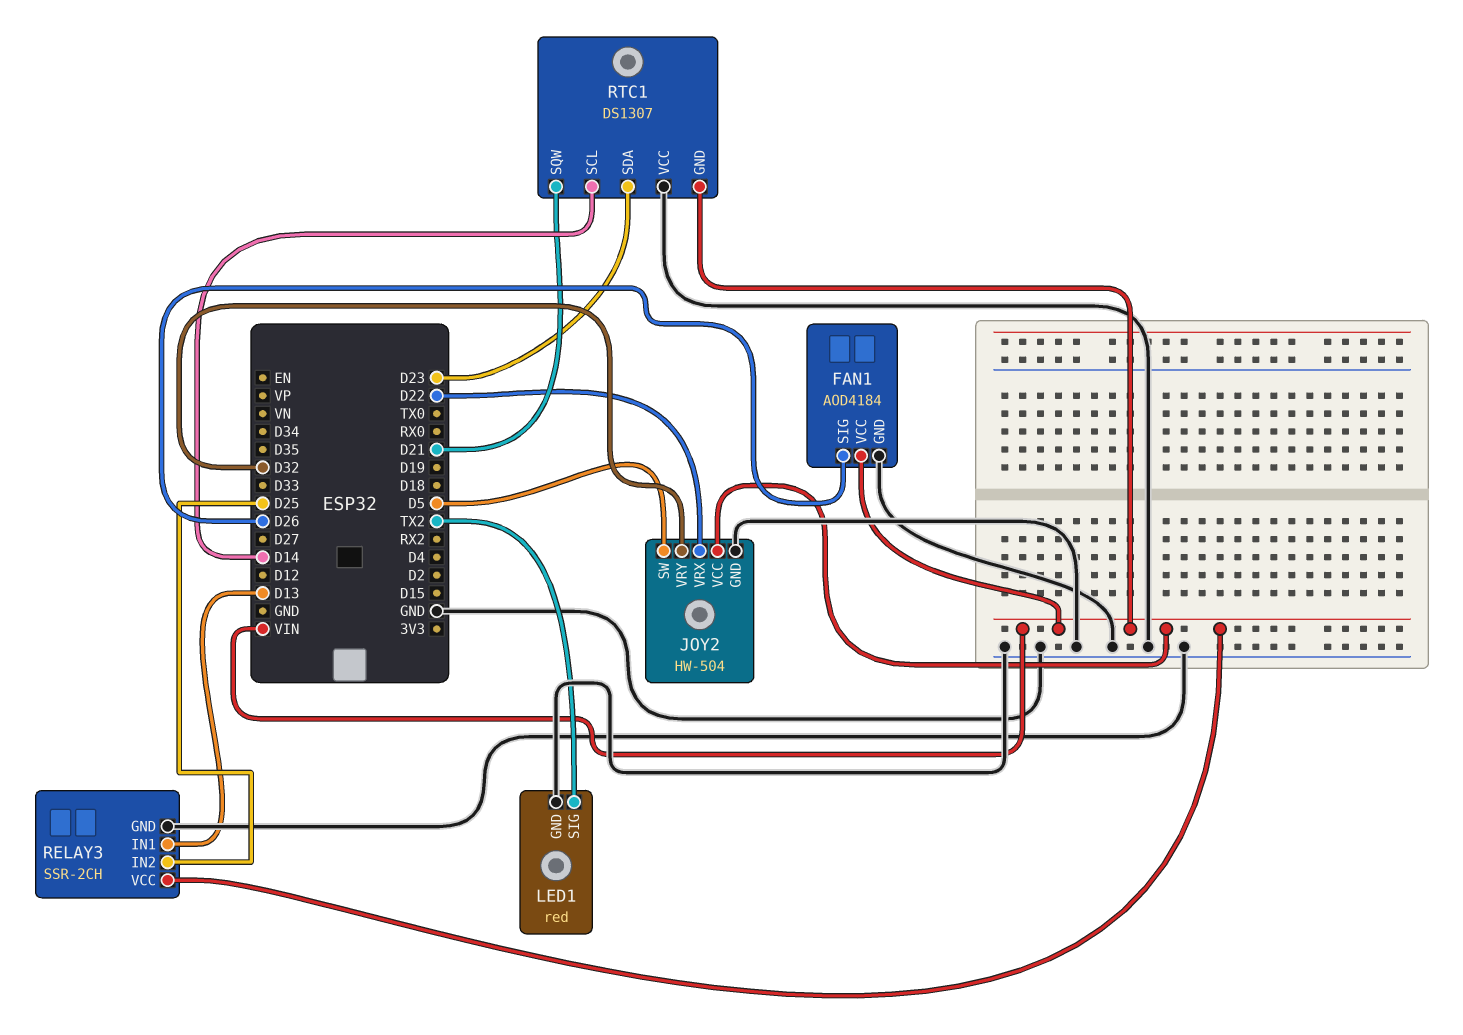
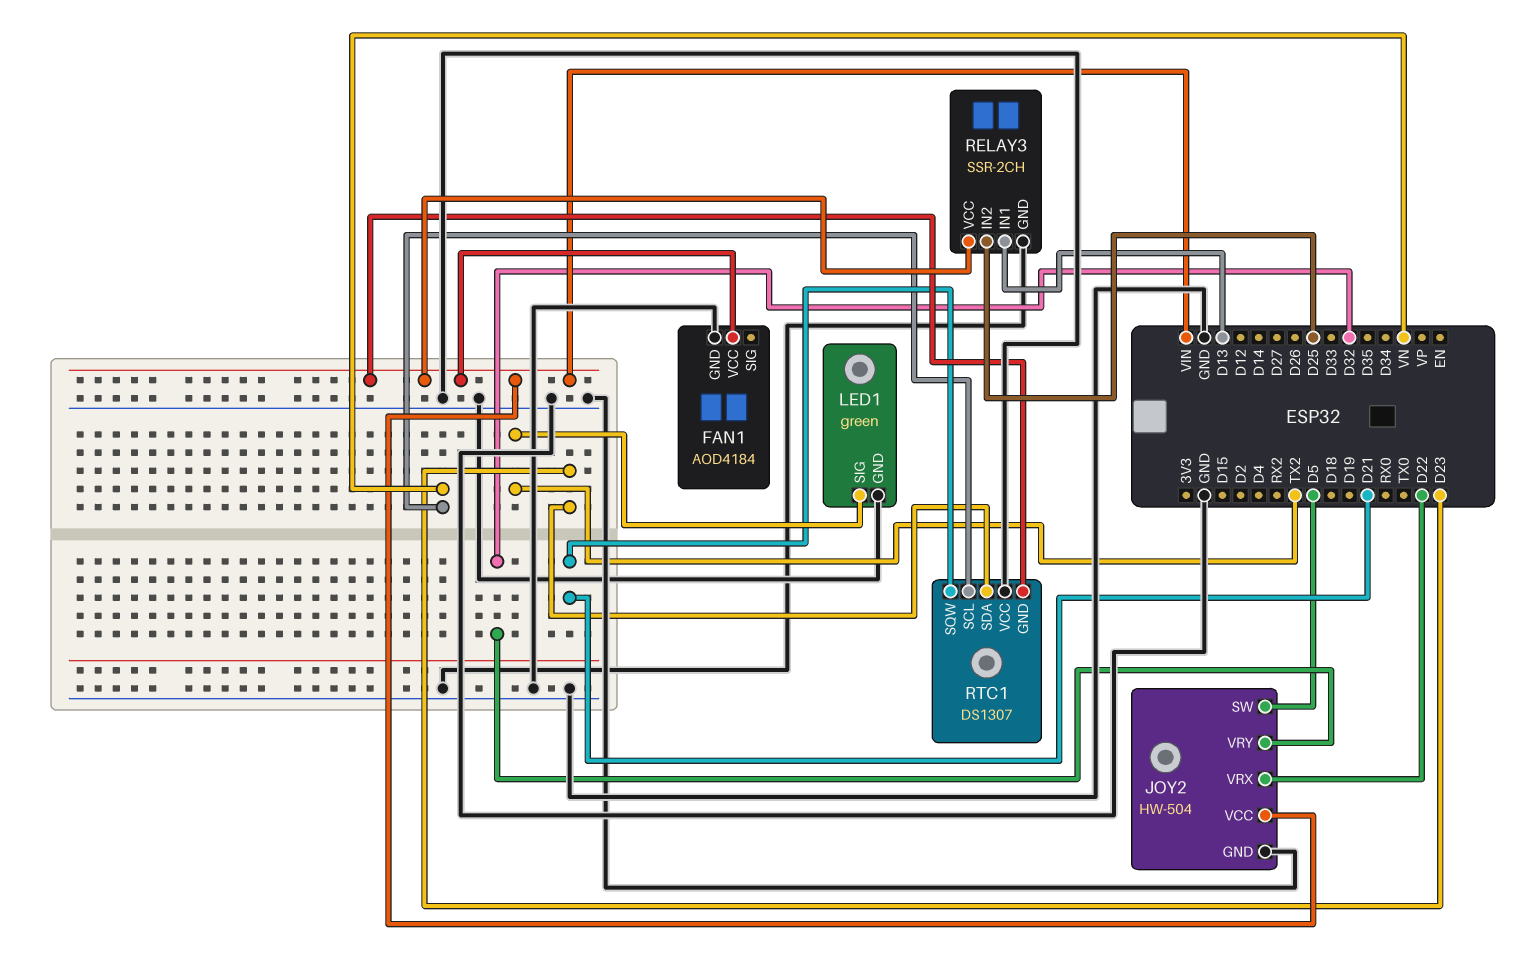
FAN1 pin SIG: D26 -> none
LED1: red -> green
RTC1 pin SCL: D14 -> VN

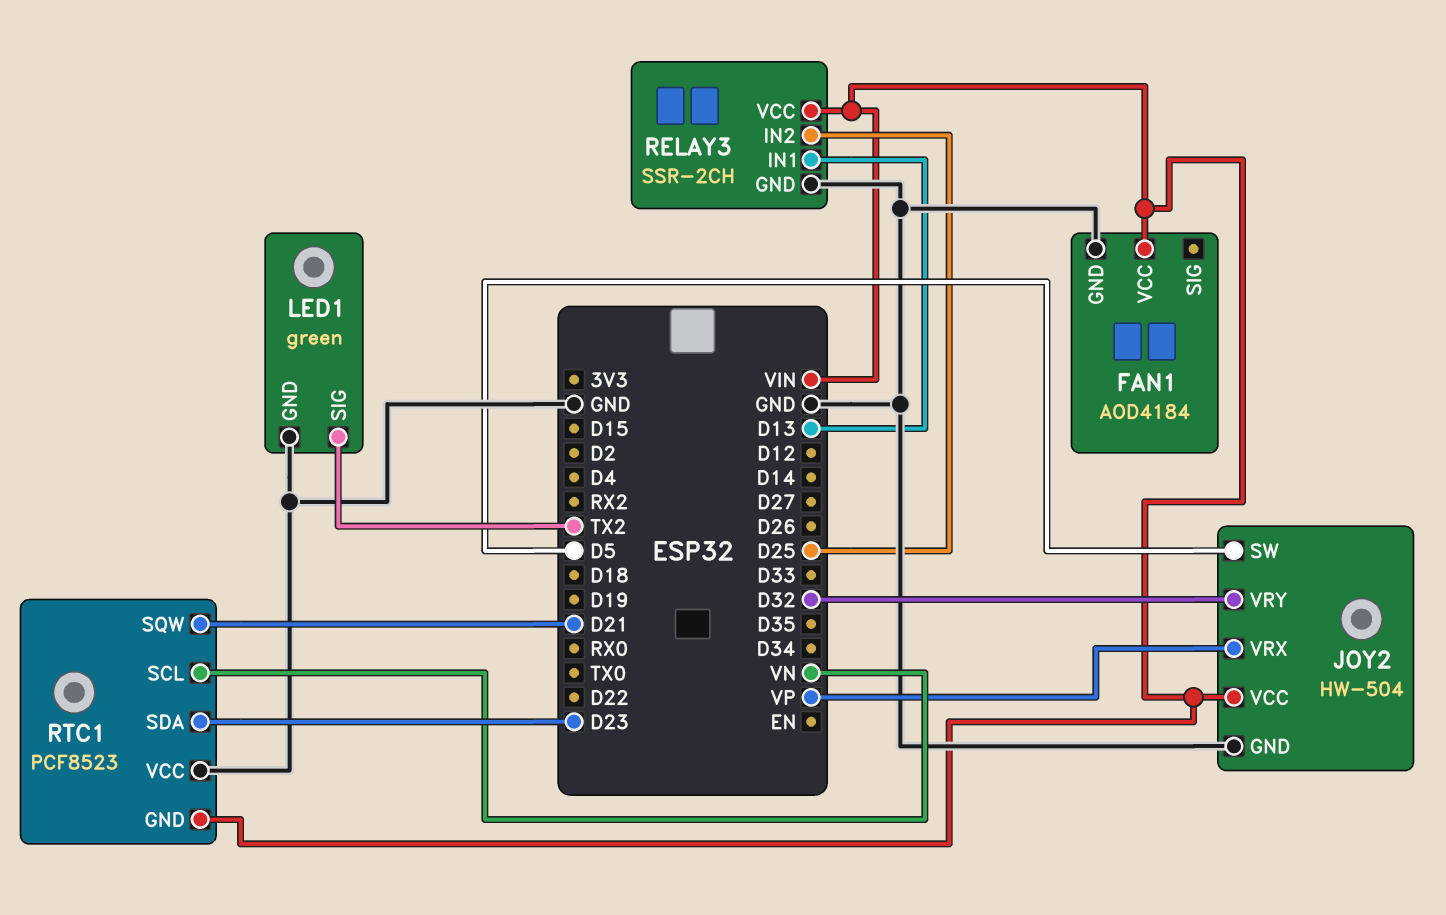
JOY2 pin VRX: D22 -> VP
RTC1: DS1307 -> PCF8523

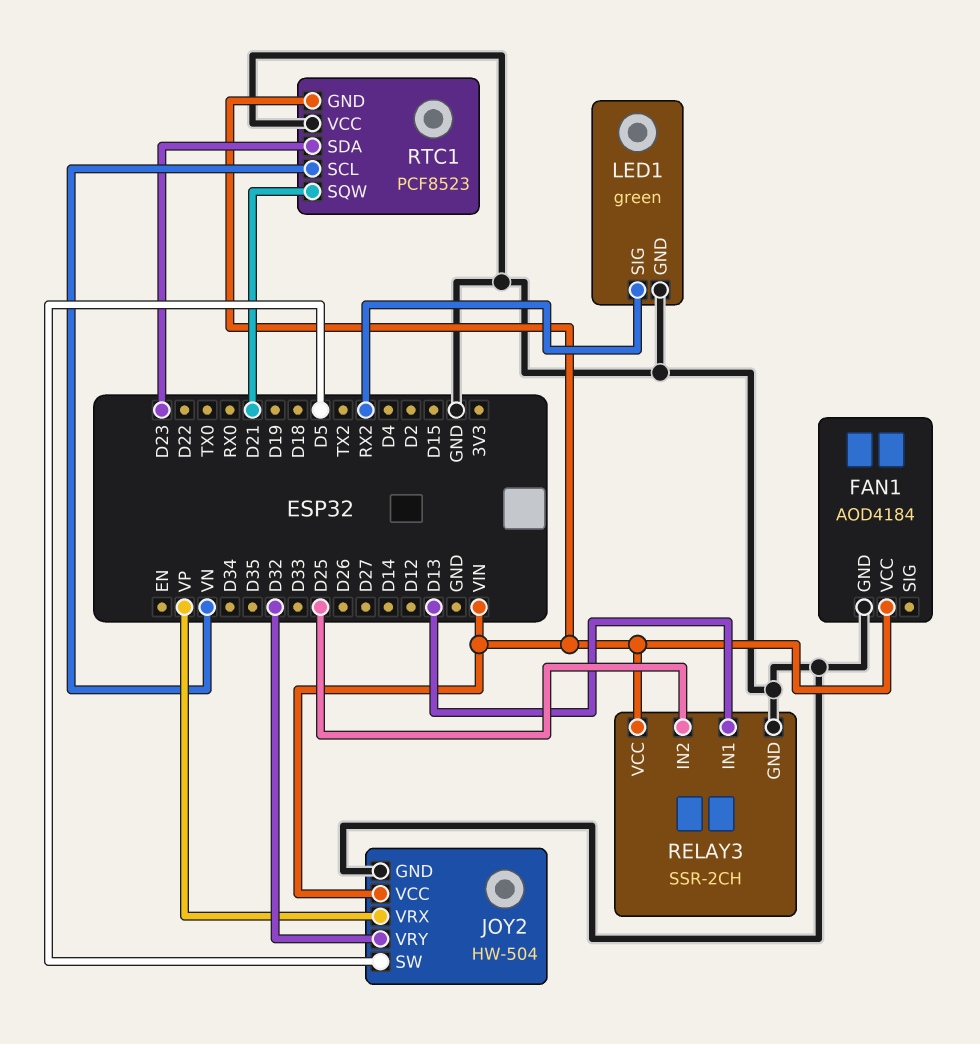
LED1 pin SIG: TX2 -> RX2

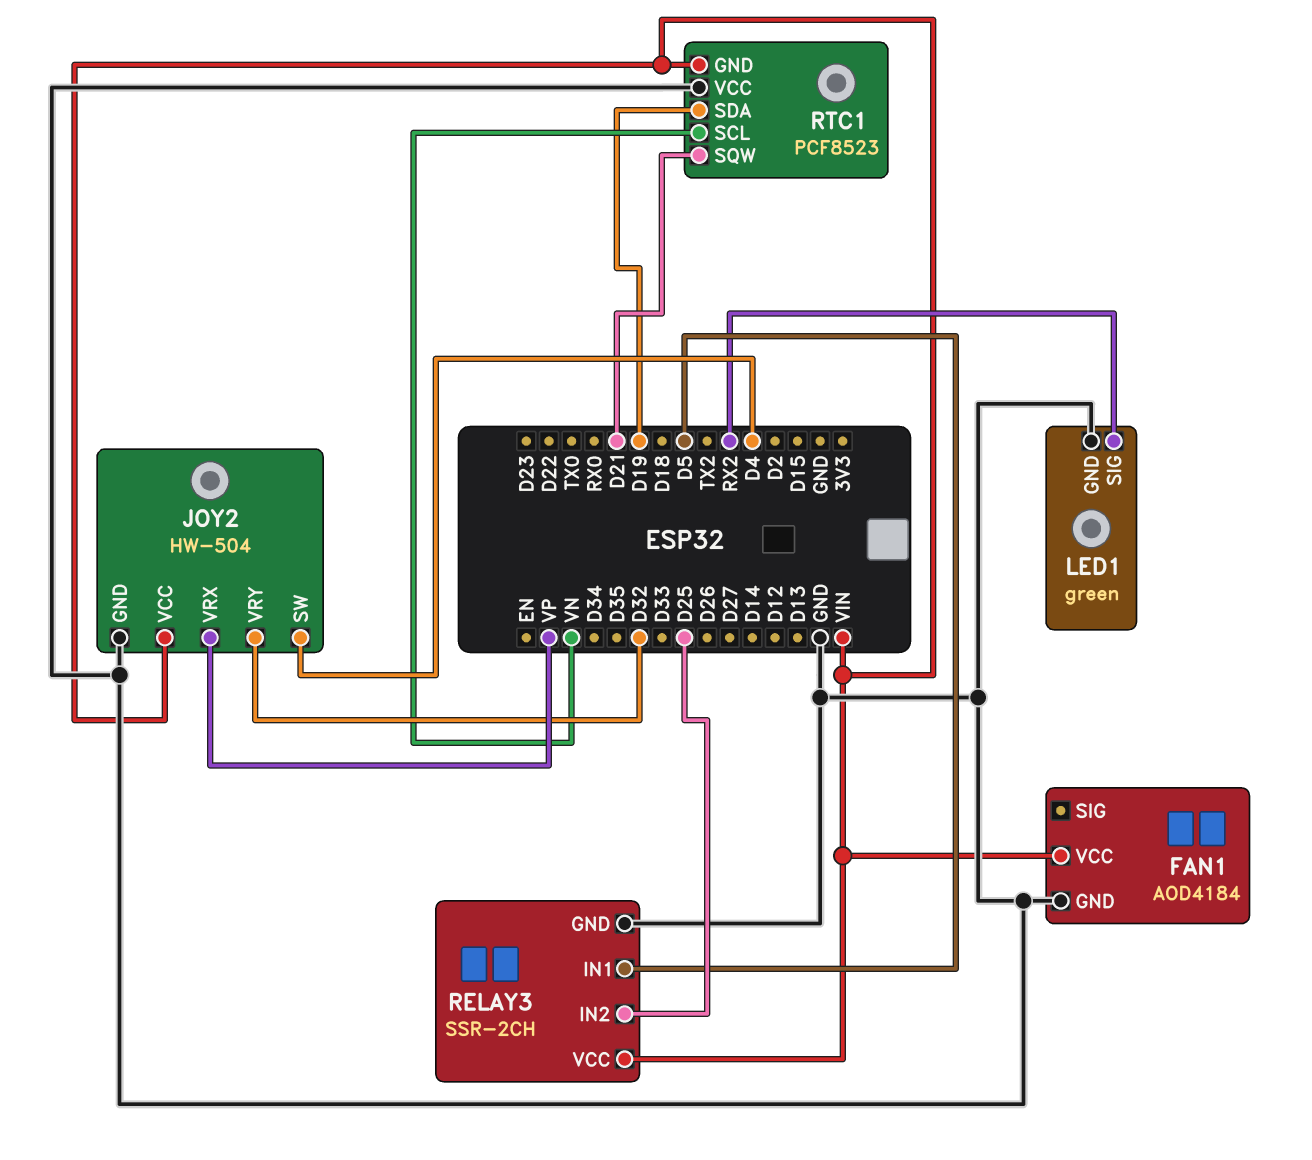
JOY2 pin SW: D5 -> D4
RELAY3 pin IN1: D13 -> D5
RTC1 pin SDA: D23 -> D19

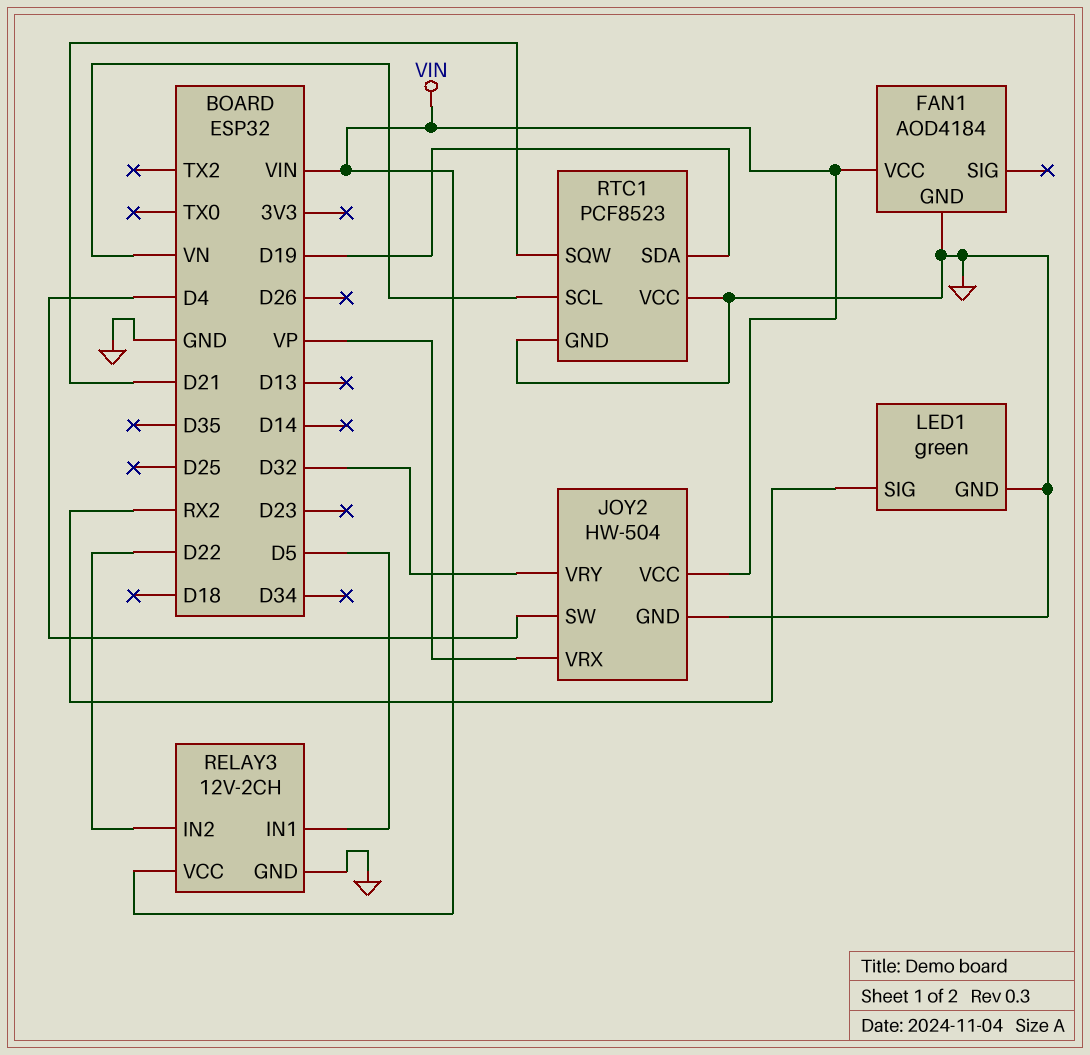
RELAY3: SSR-2CH -> 12V-2CH
RELAY3 pin IN2: D25 -> D22
RTC1 pin GND: VIN -> GND

